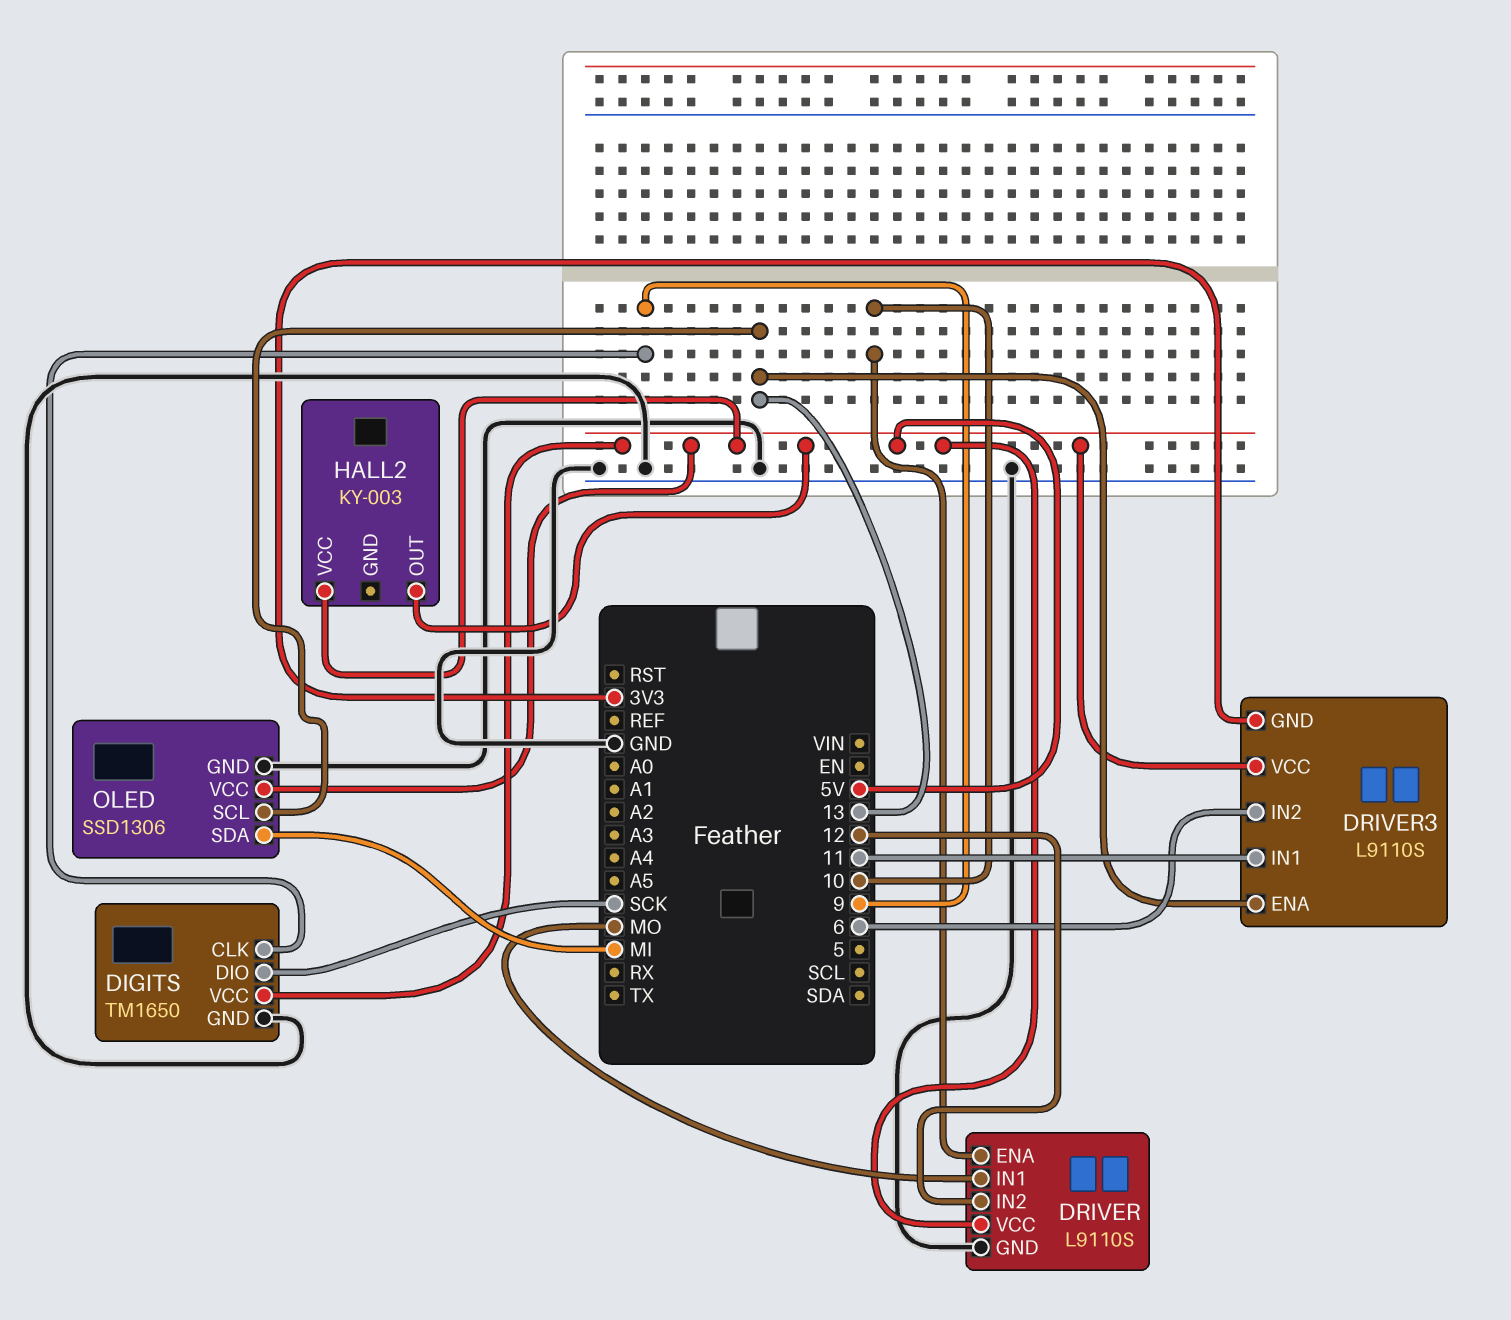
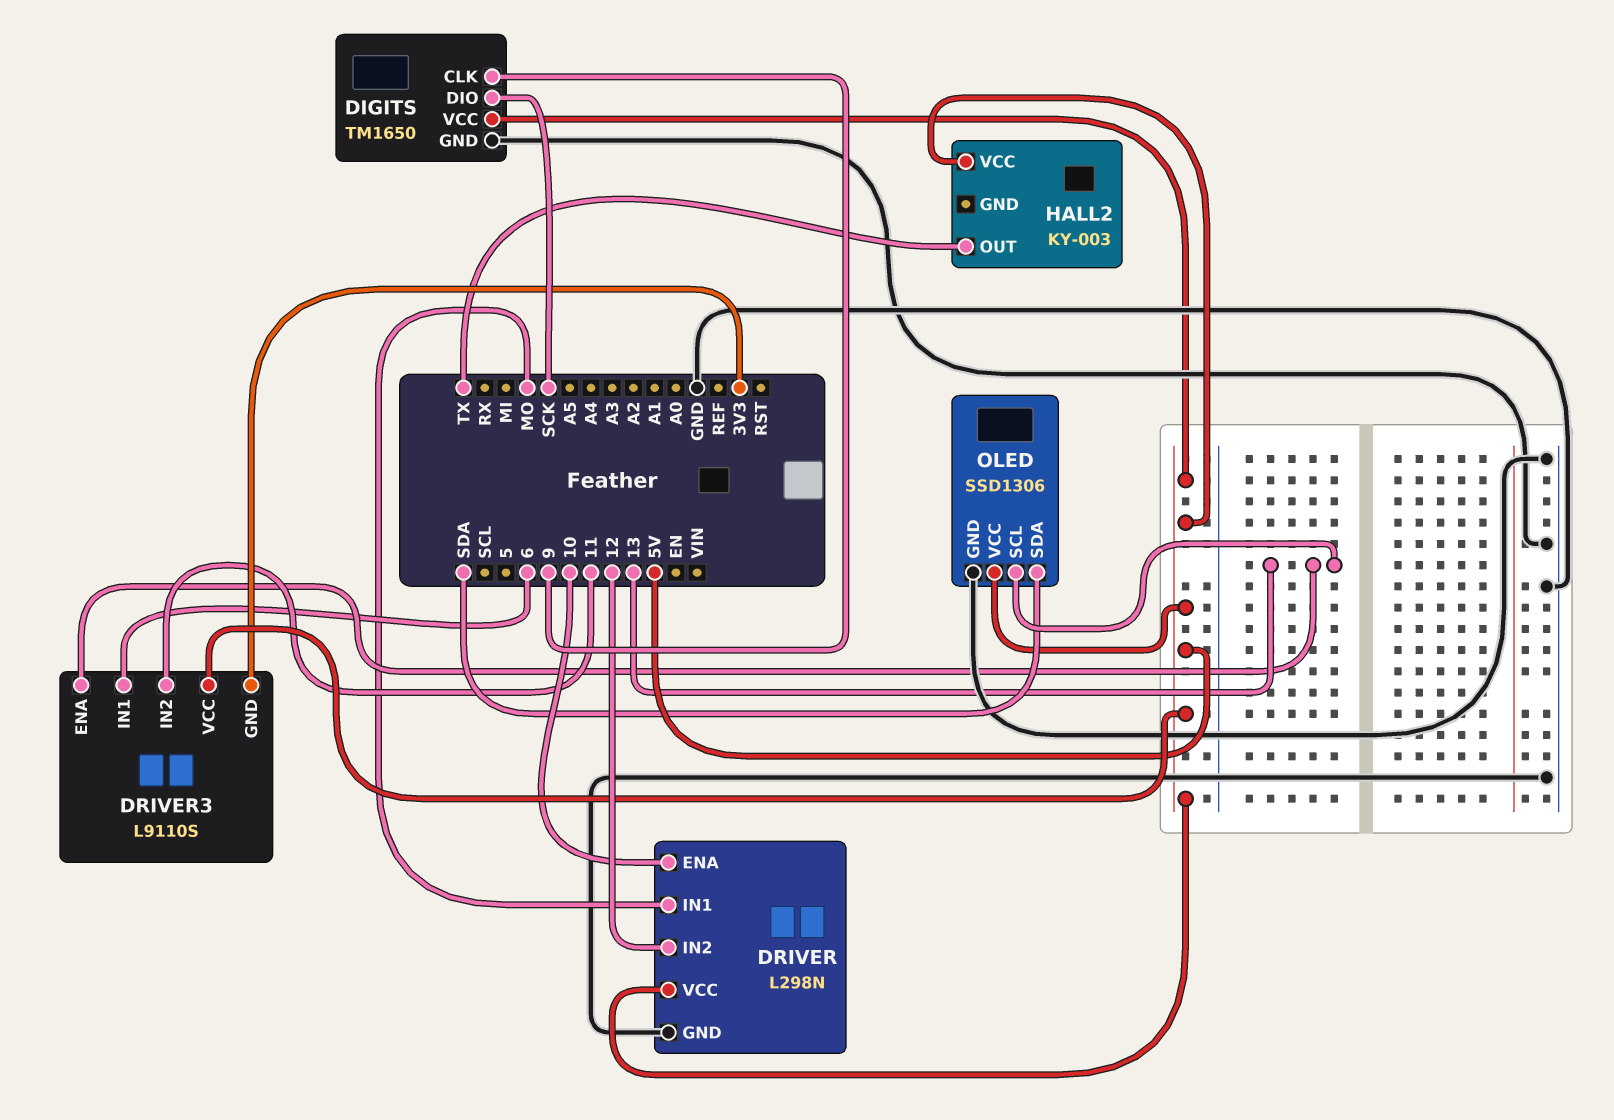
DRIVER: L9110S -> L298N
DRIVER3 pin IN1: 11 -> 6
DRIVER3 pin IN2: 6 -> 11
HALL2 pin OUT: 5V -> TX
OLED pin SDA: MI -> SDA

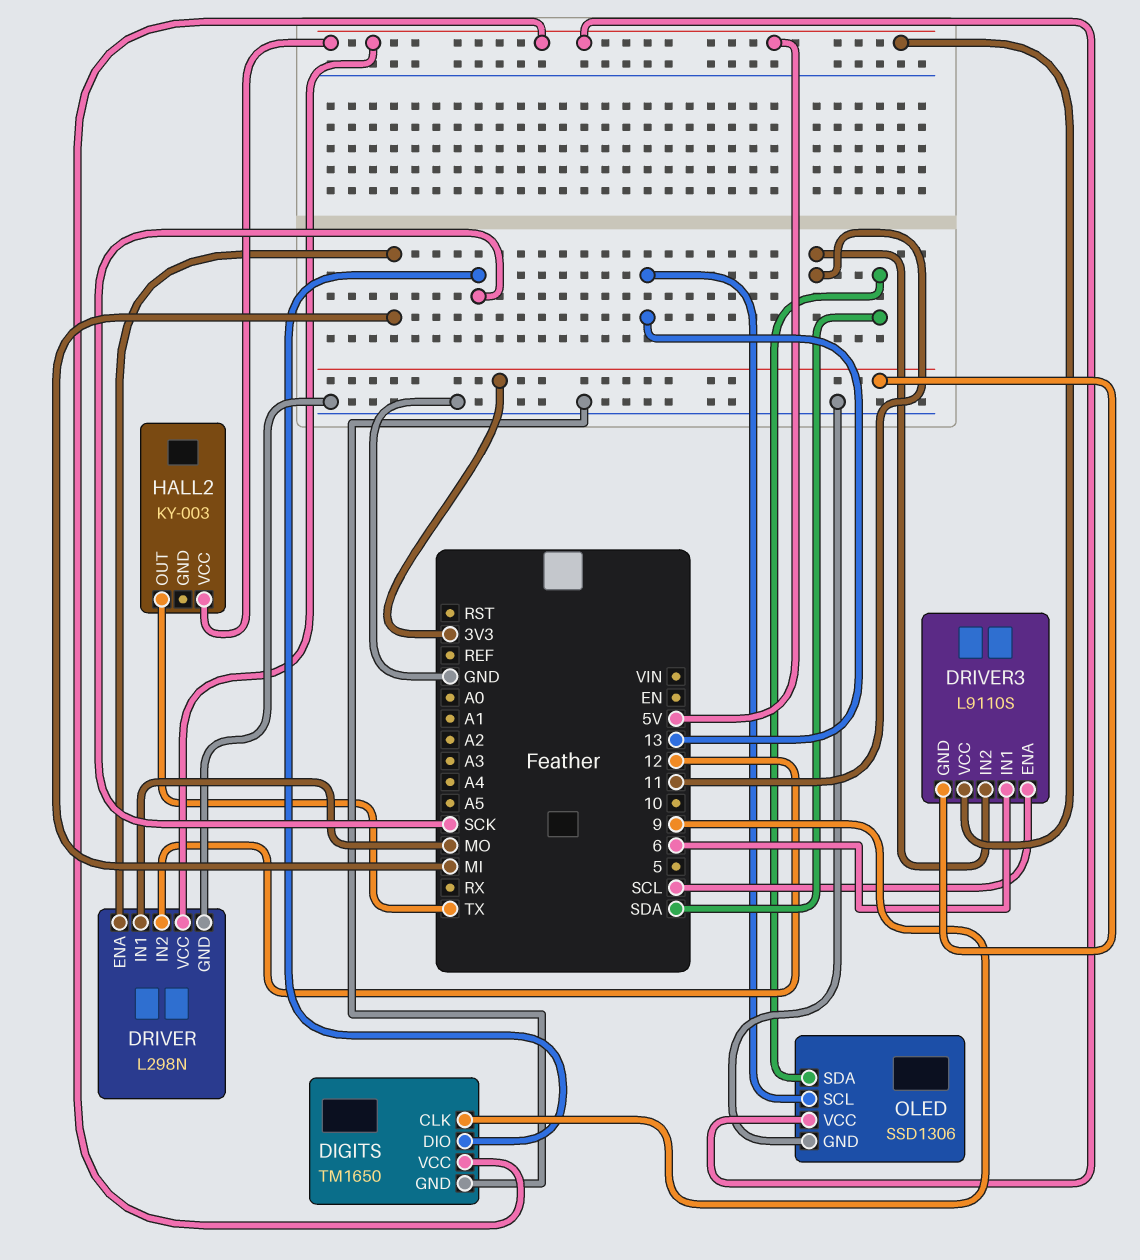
DRIVER pin ENA: 10 -> MI
DRIVER3 pin ENA: 13 -> SCL

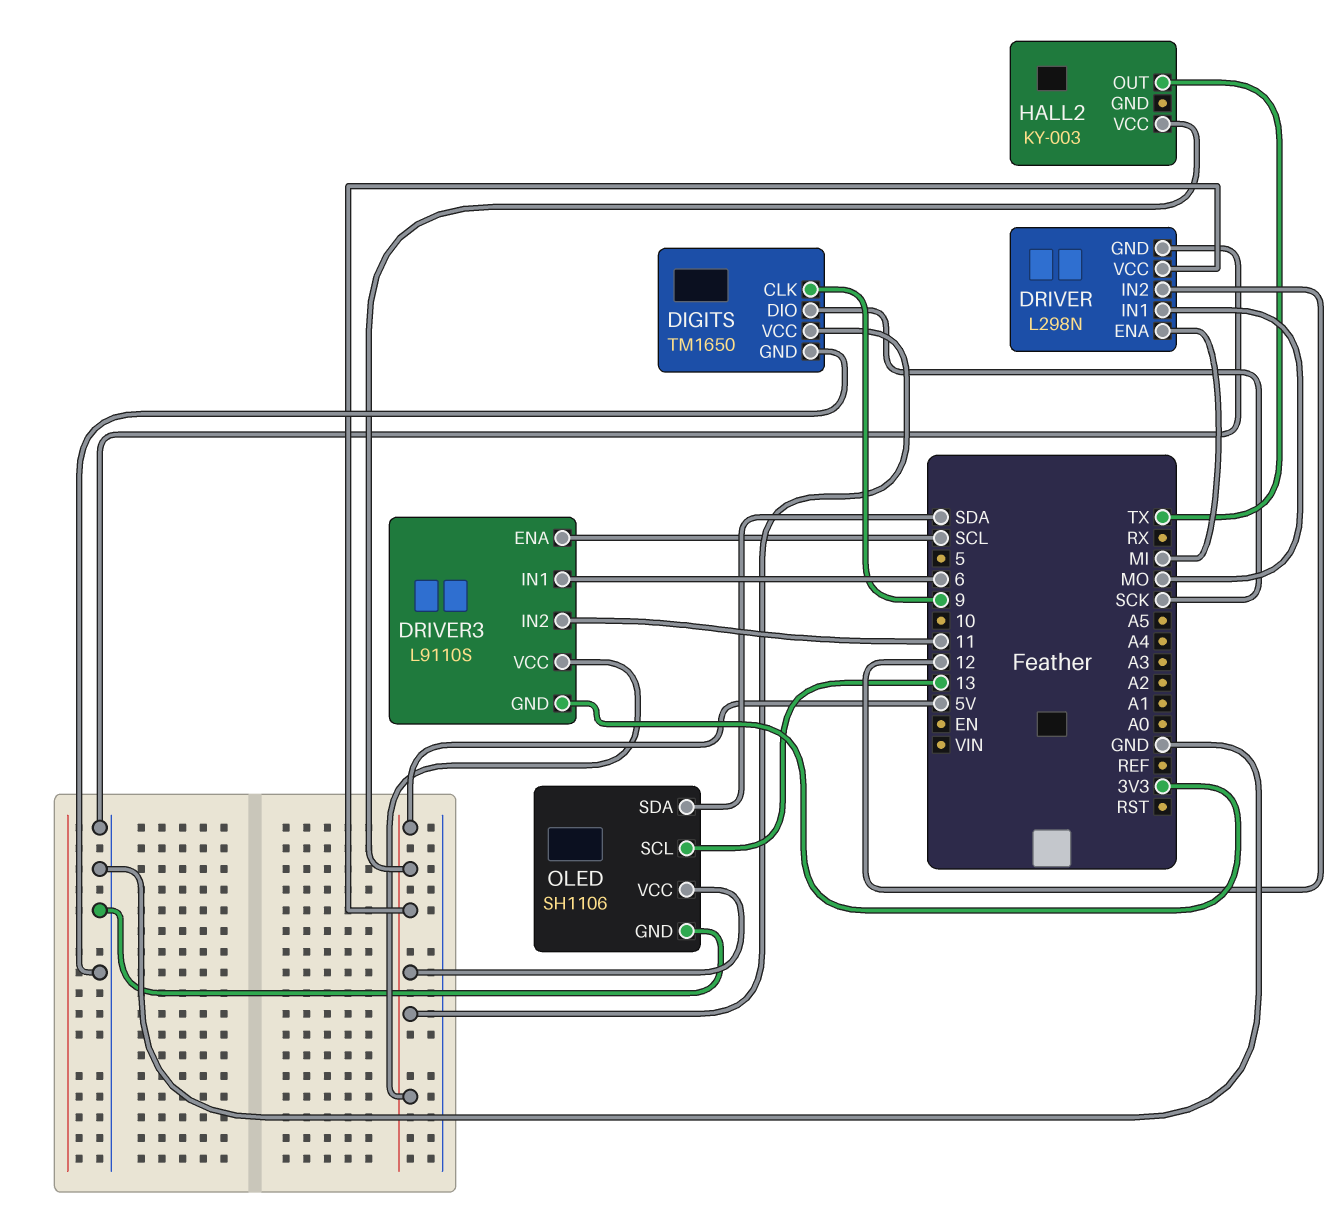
OLED: SSD1306 -> SH1106

